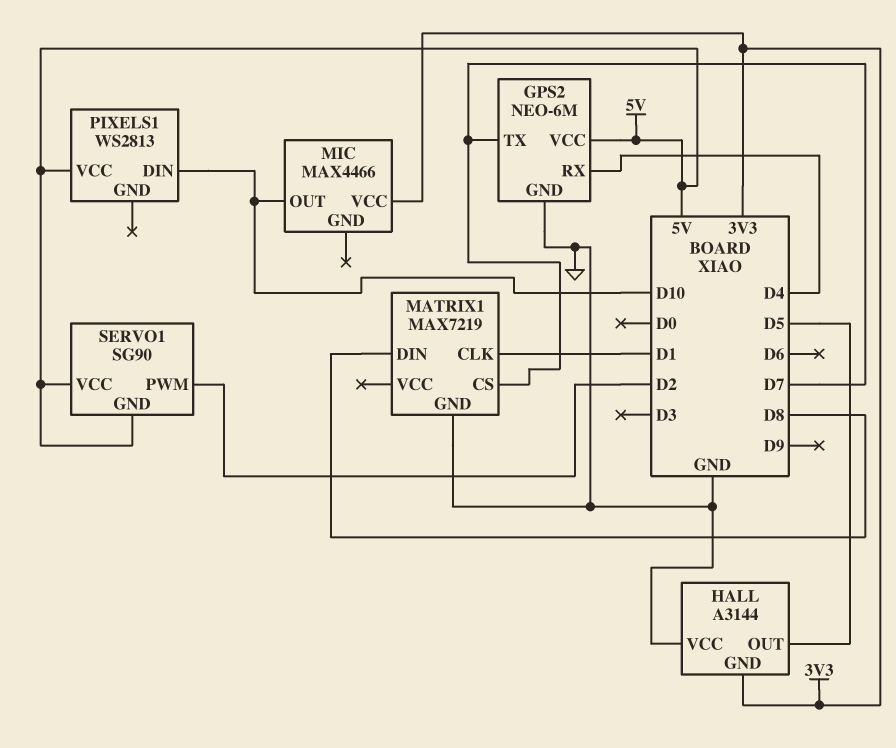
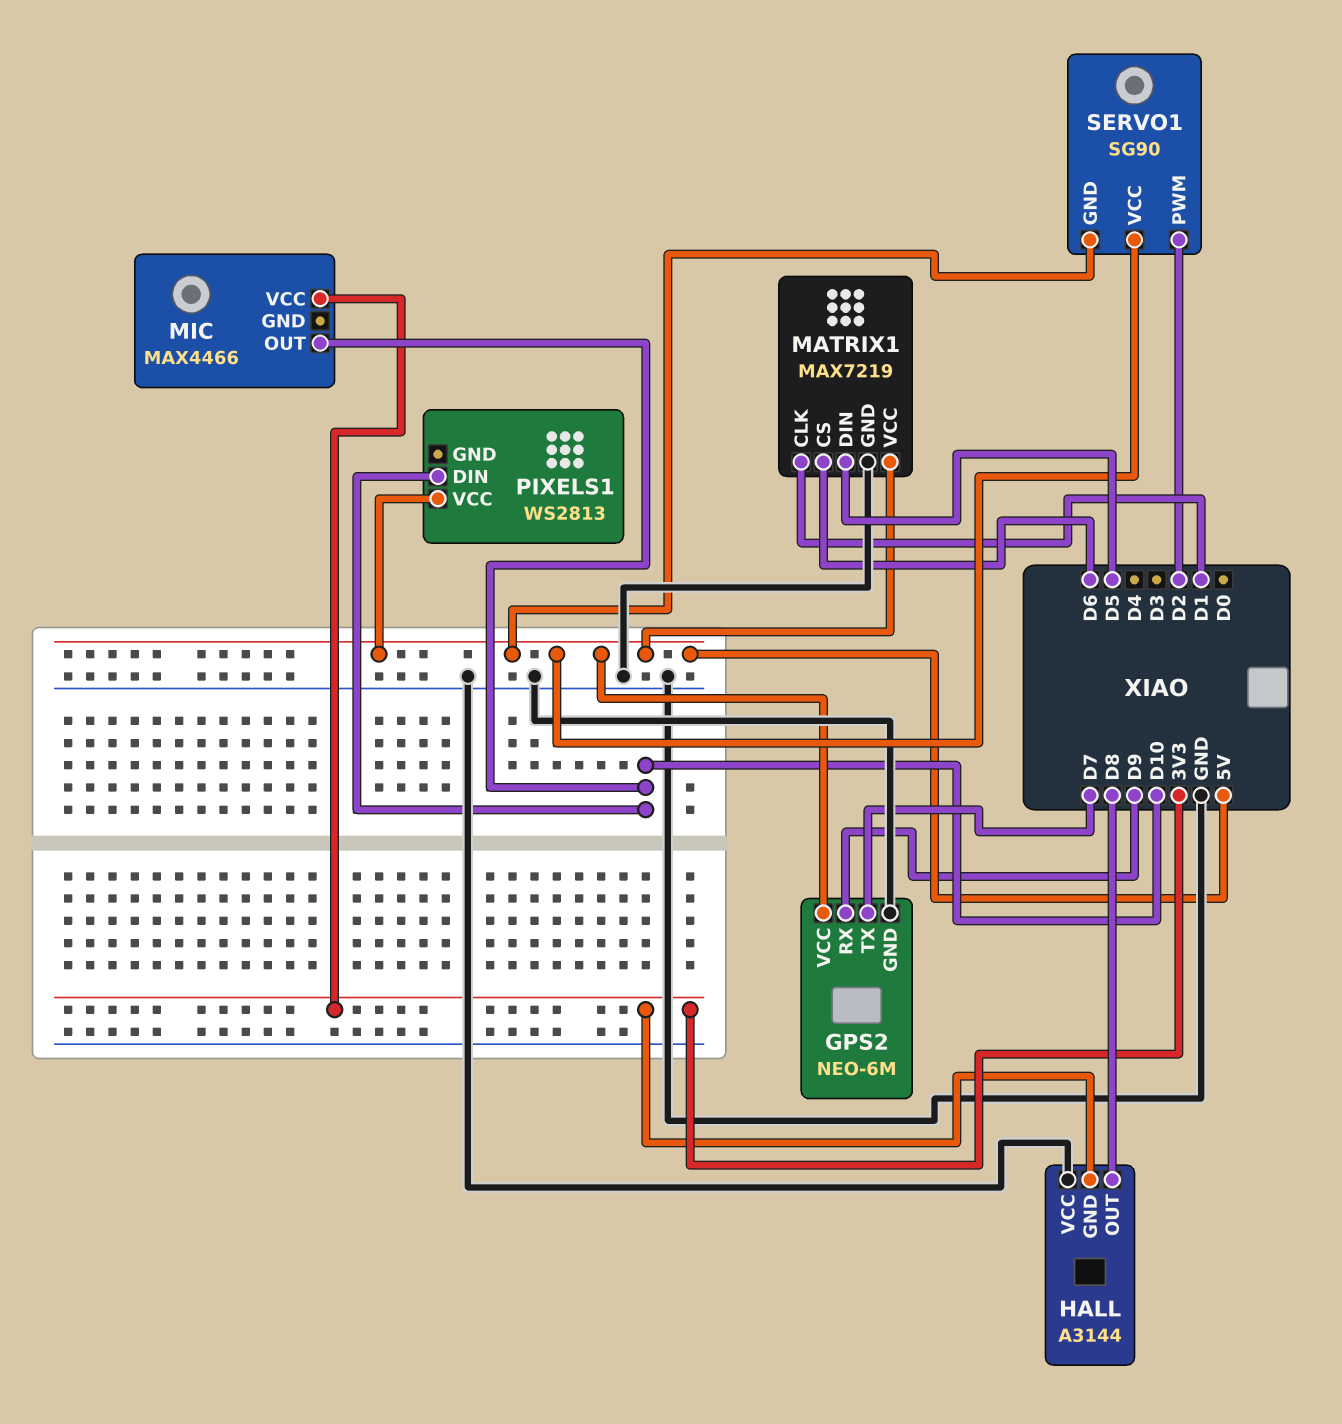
GPS2 pin RX: D4 -> D9
HALL pin OUT: D5 -> D8
MATRIX1 pin CS: D7 -> D6
MATRIX1 pin DIN: D8 -> D5
MATRIX1 pin VCC: none -> 5V

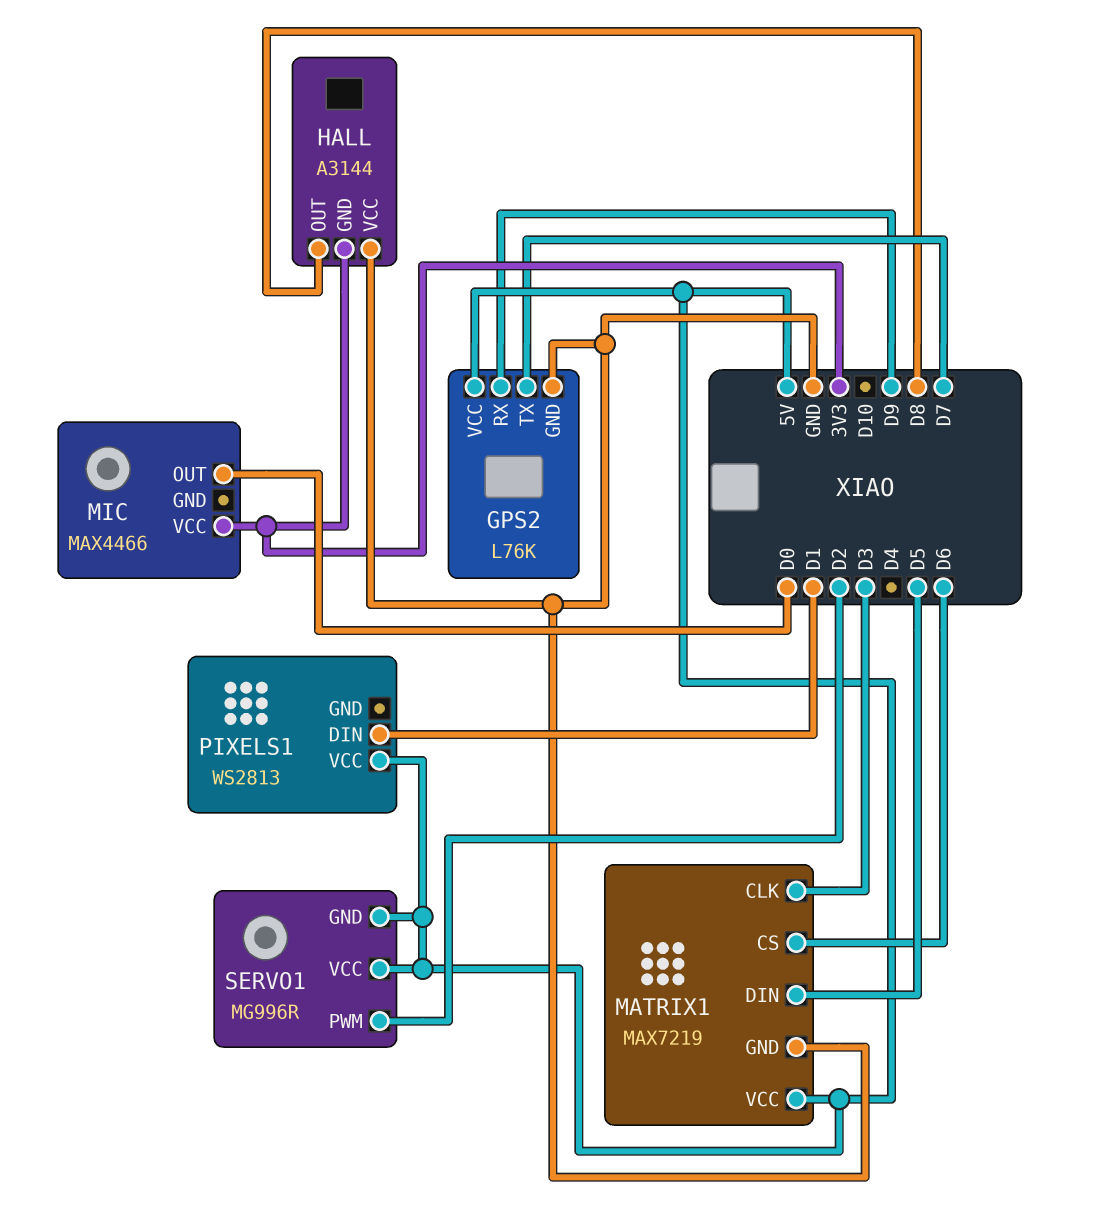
GPS2: NEO-6M -> L76K
MATRIX1 pin CLK: D1 -> D3
MIC pin OUT: D10 -> D0
PIXELS1 pin DIN: D10 -> D1
SERVO1: SG90 -> MG996R

